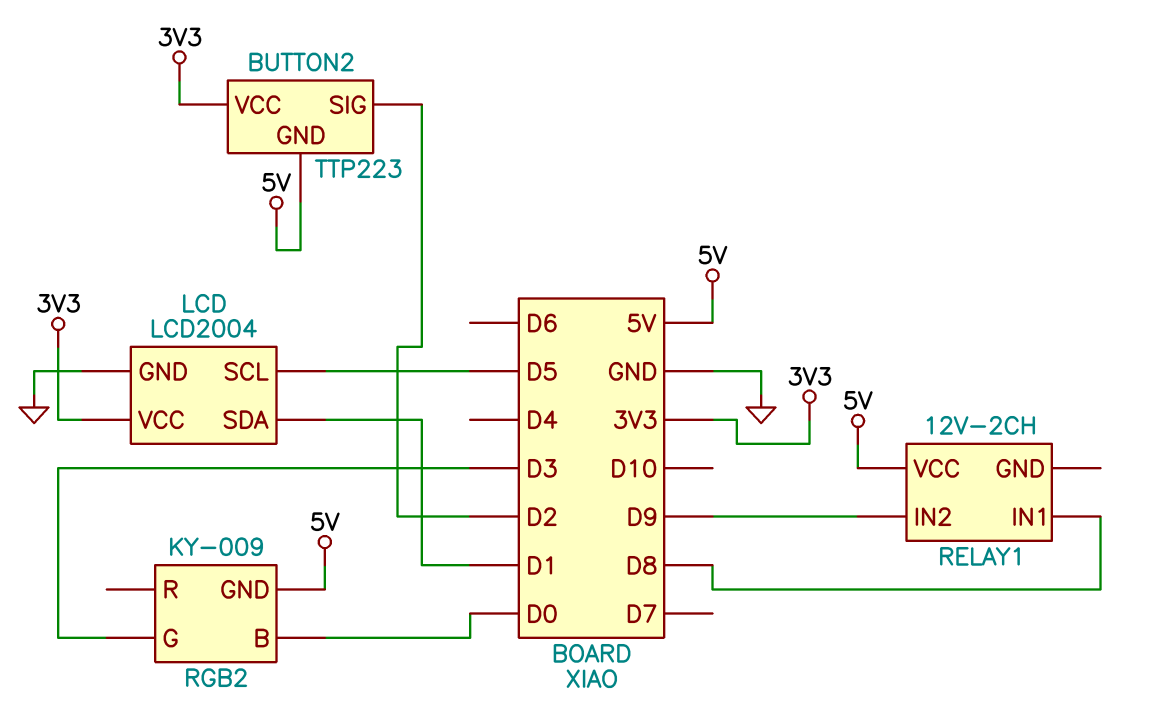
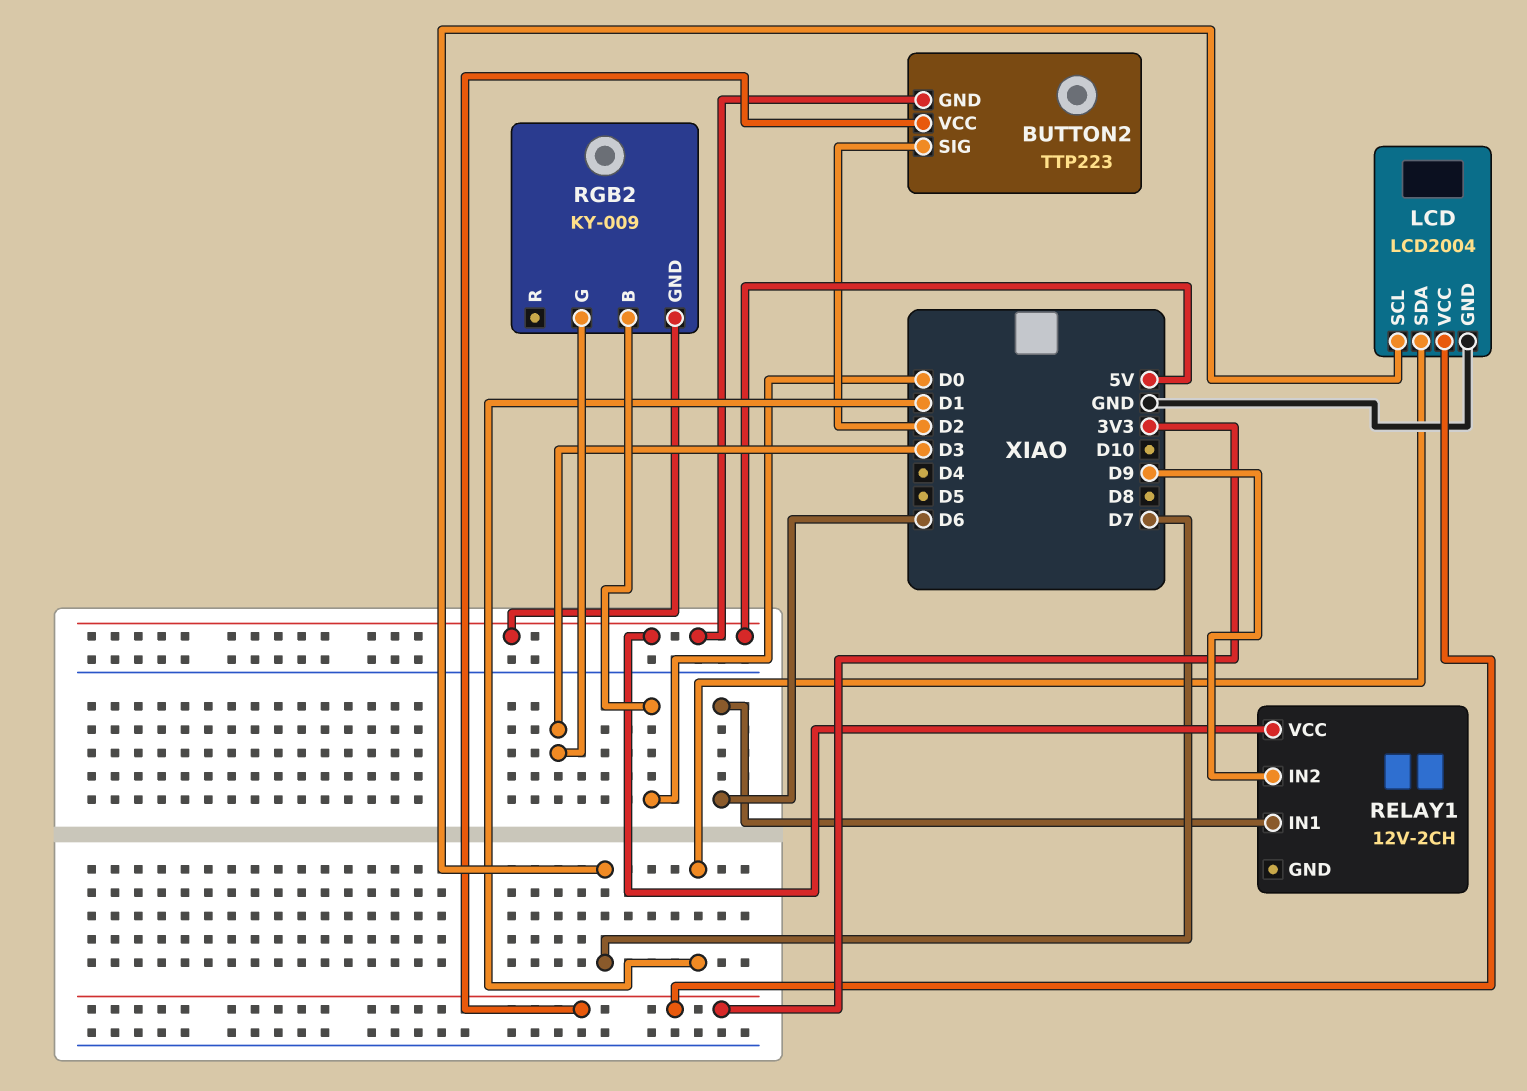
LCD pin SCL: D5 -> D7
RELAY1 pin IN1: D8 -> D6

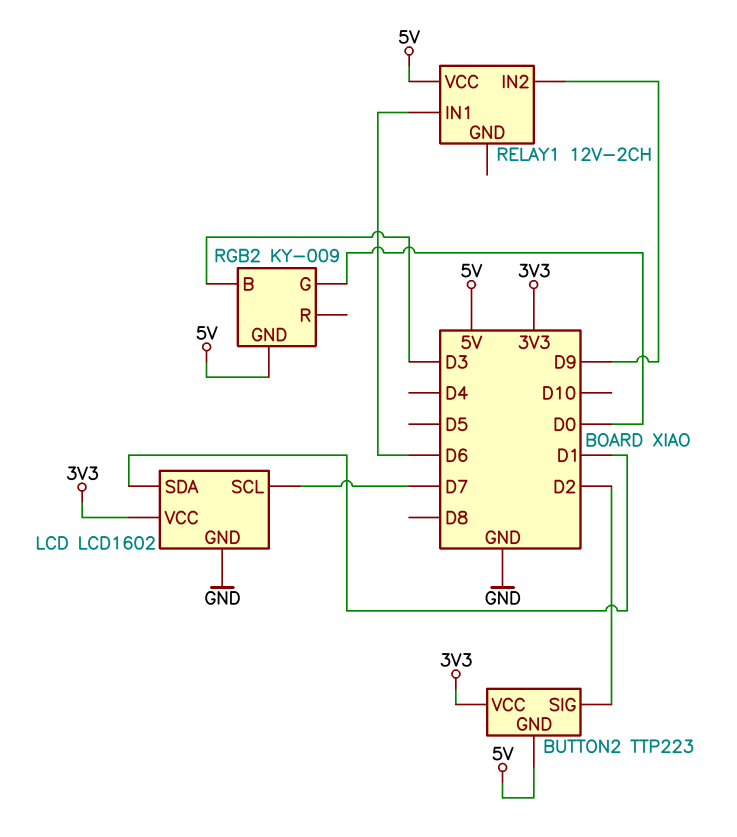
LCD: LCD2004 -> LCD1602
RGB2 pin B: D0 -> D3
RGB2 pin G: D3 -> D0

